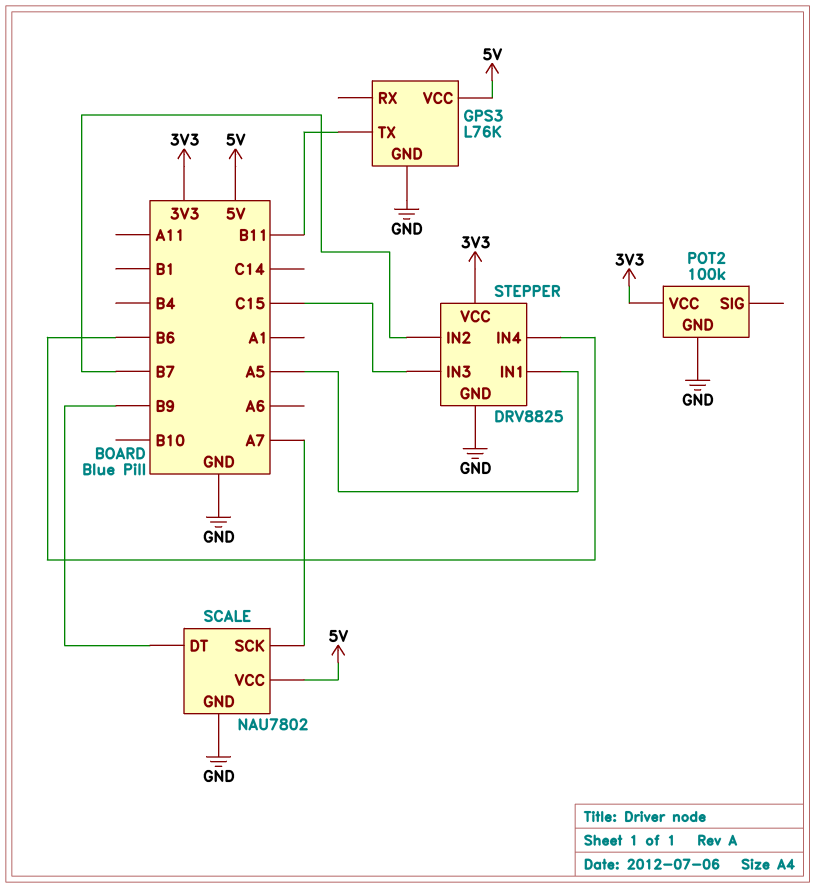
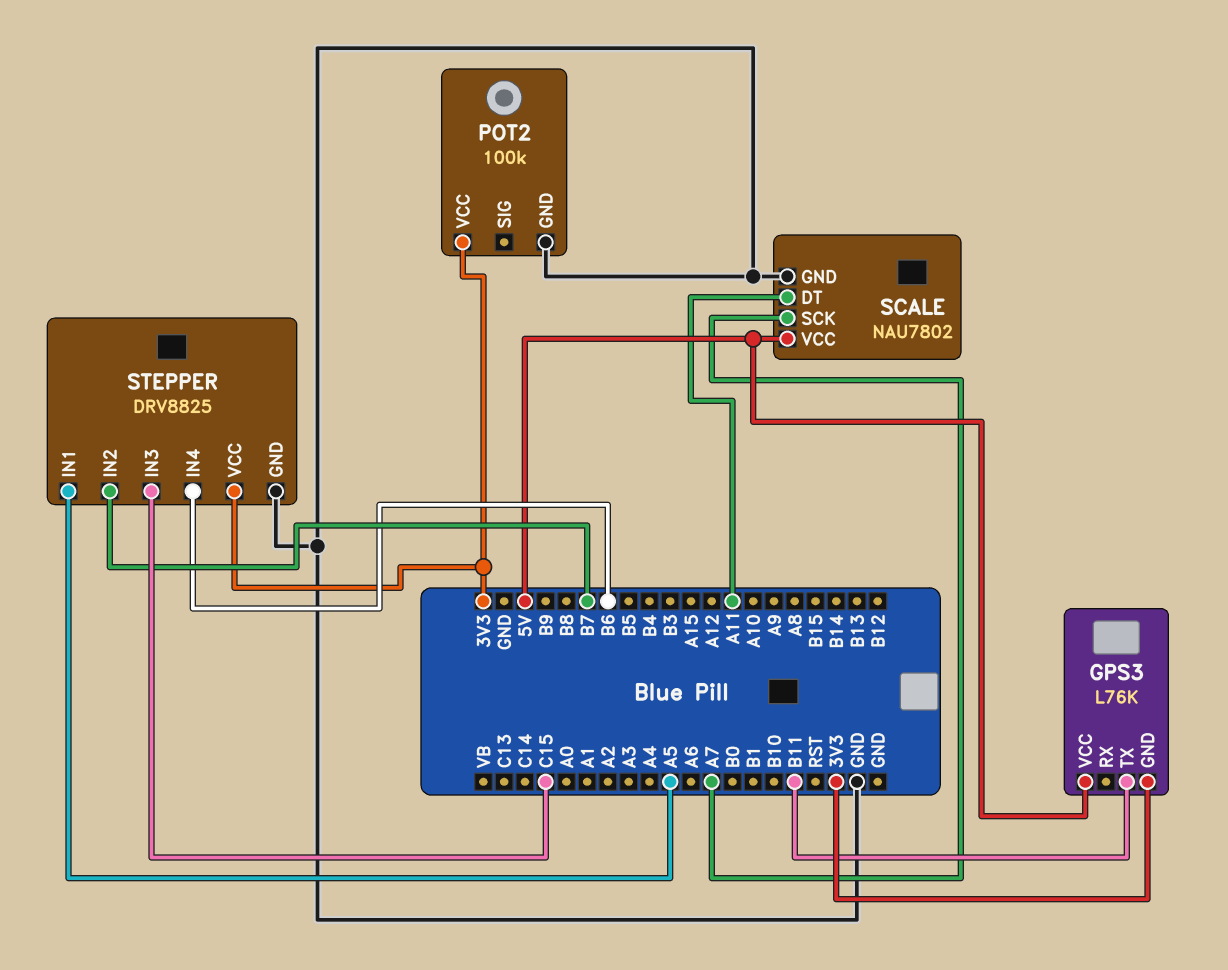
GPS3 pin GND: GND -> 3V3
SCALE pin DT: B9 -> A11

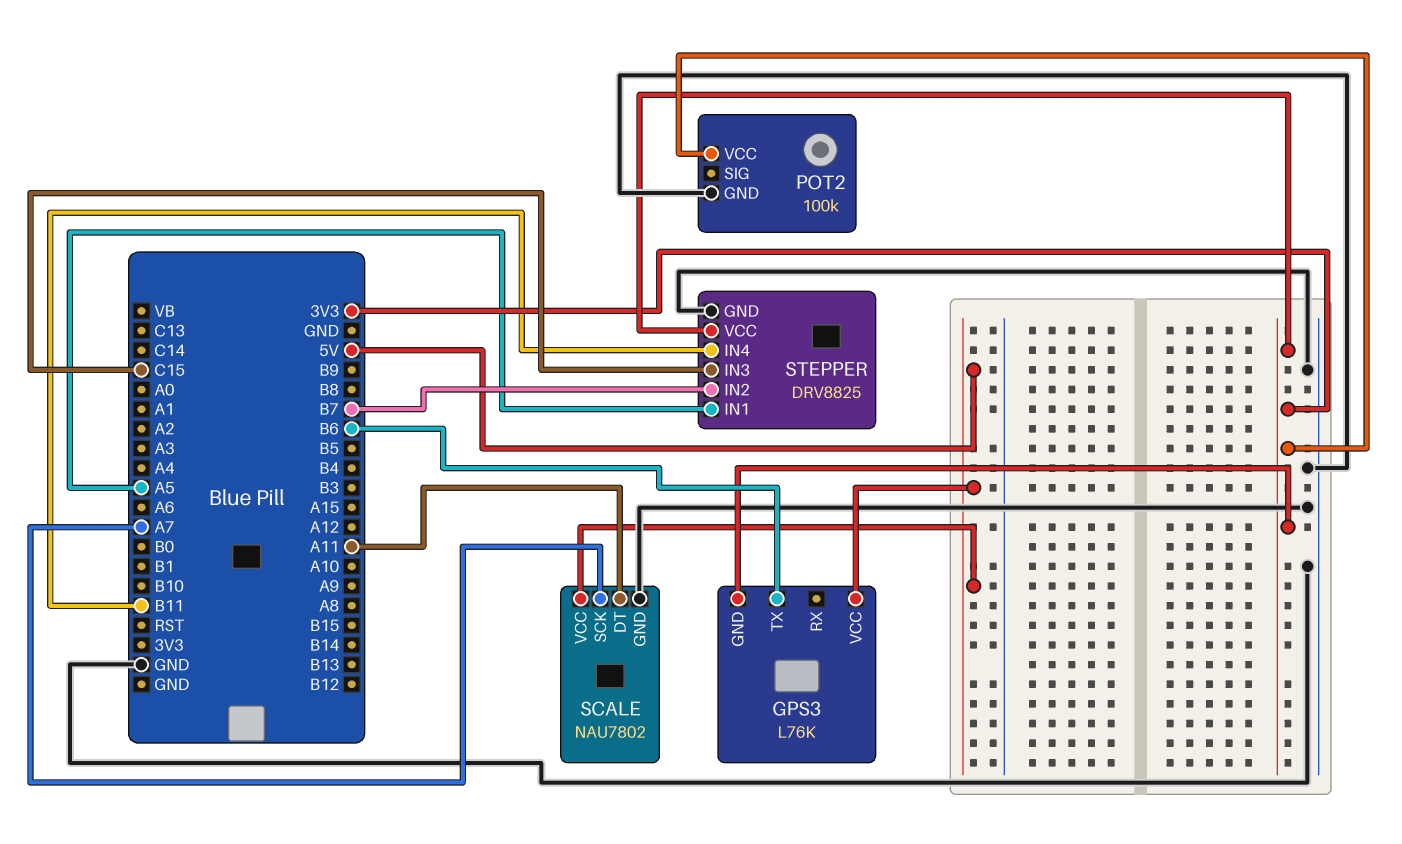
GPS3 pin TX: B11 -> B6
STEPPER pin IN4: B6 -> B11

